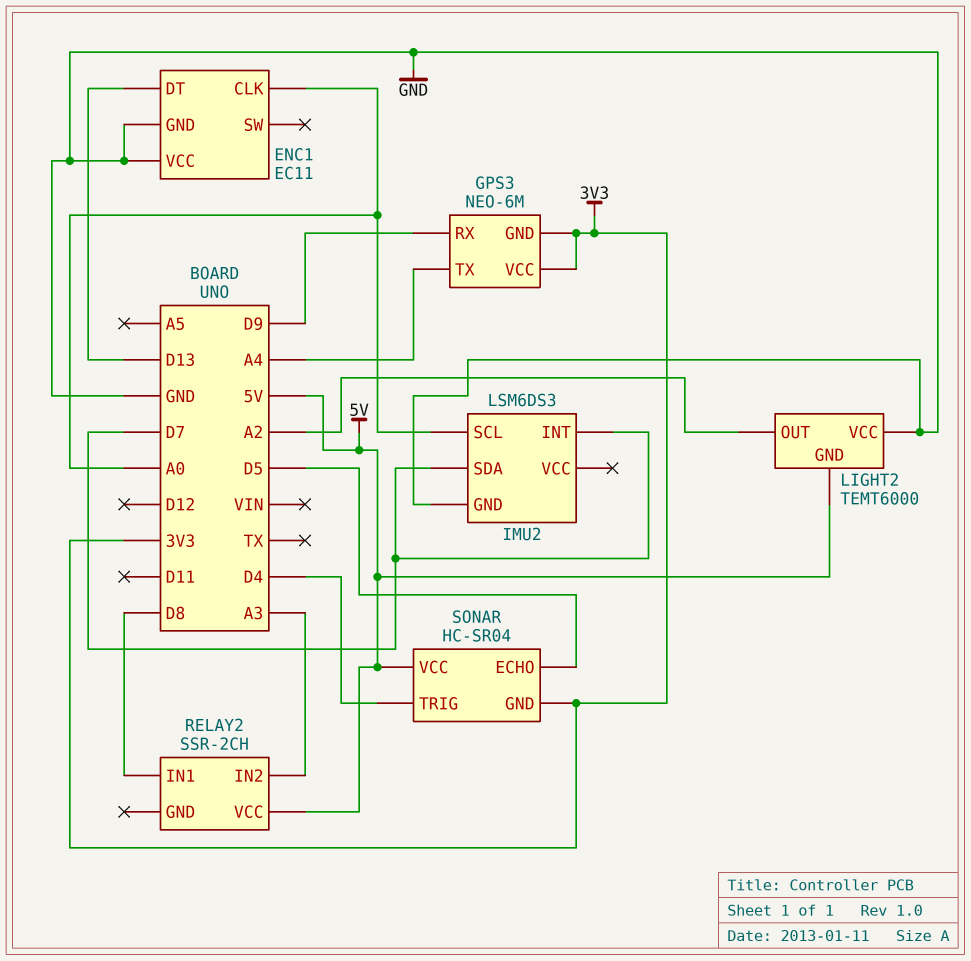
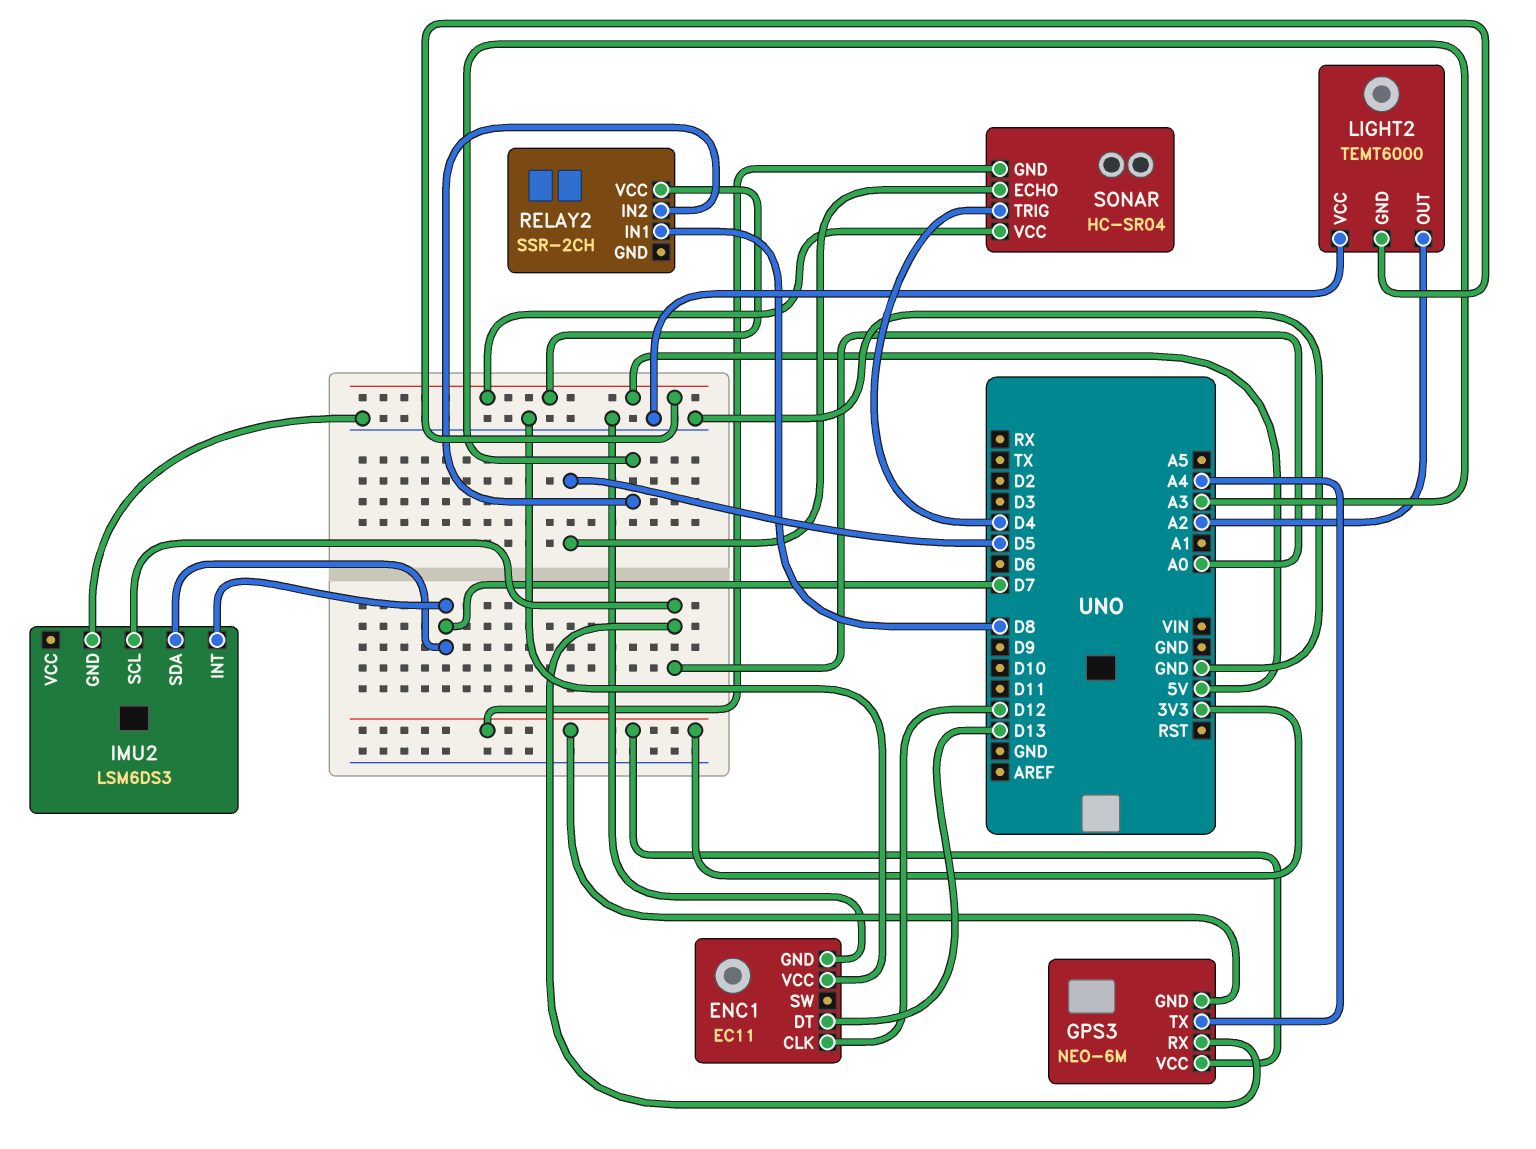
ENC1 pin CLK: A0 -> D12
GPS3 pin RX: D9 -> A0

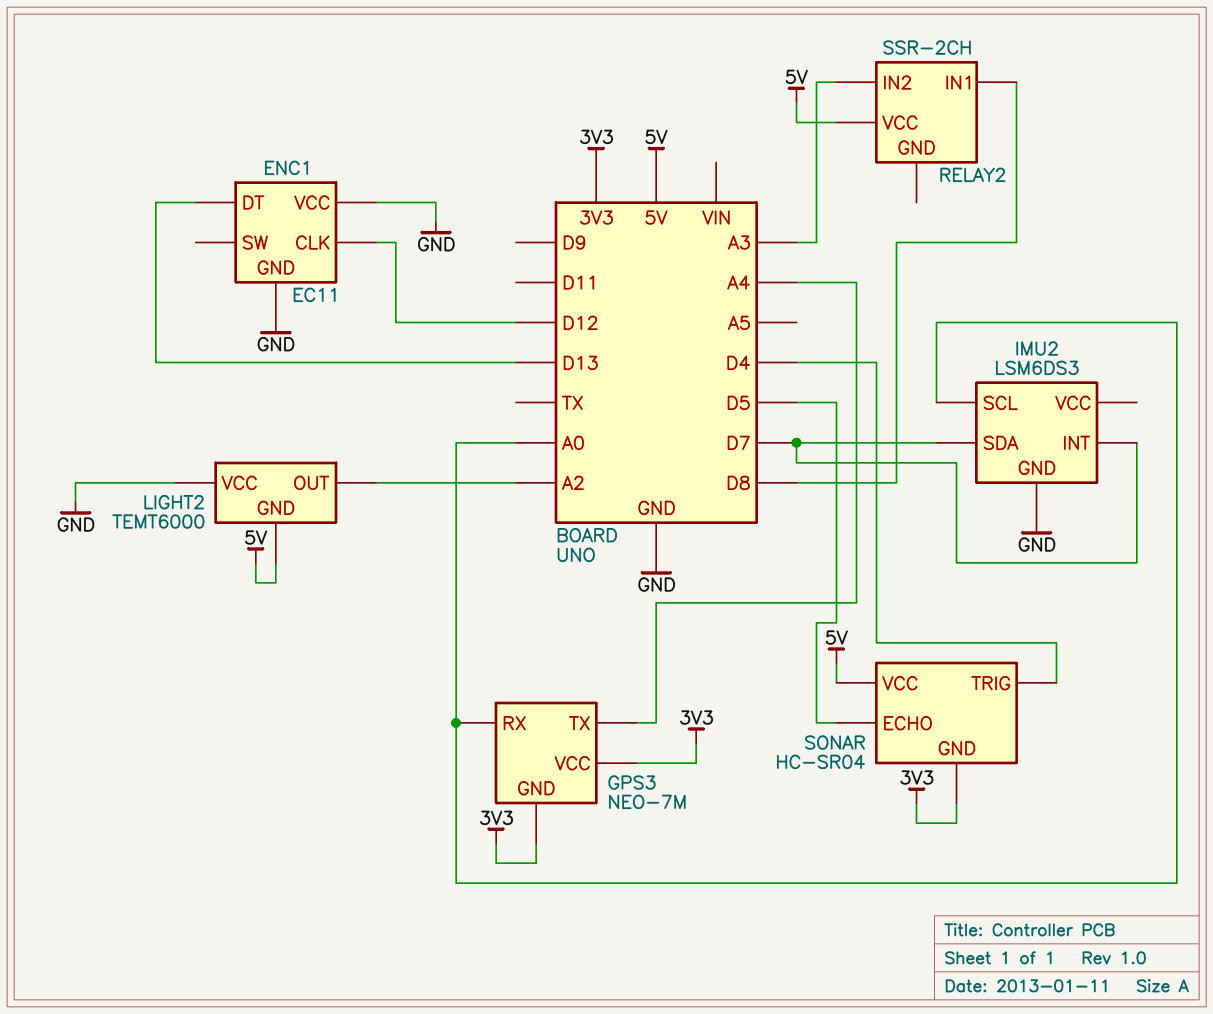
GPS3: NEO-6M -> NEO-7M

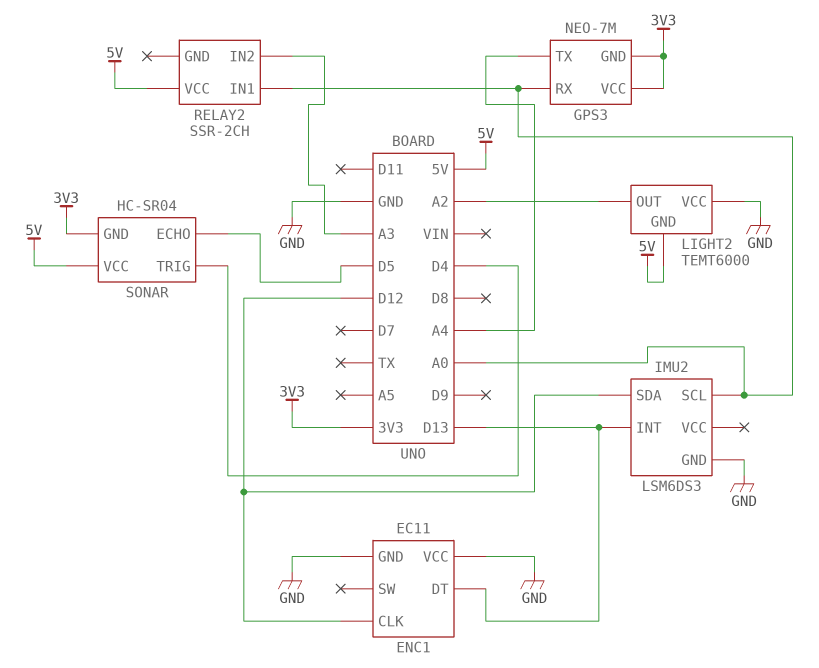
IMU2 pin INT: D7 -> D13
IMU2 pin SDA: D7 -> D12
RELAY2 pin IN1: D8 -> A0

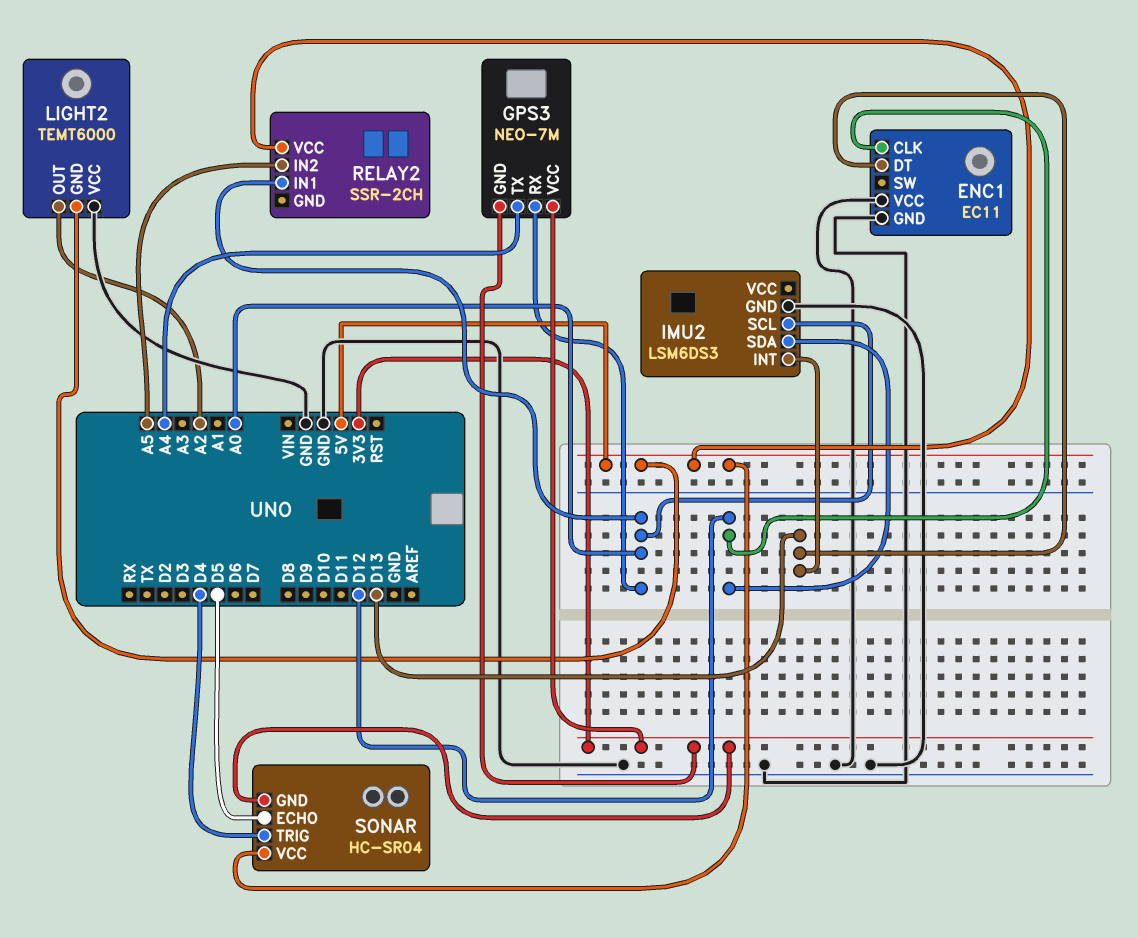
RELAY2 pin IN2: A3 -> A5

